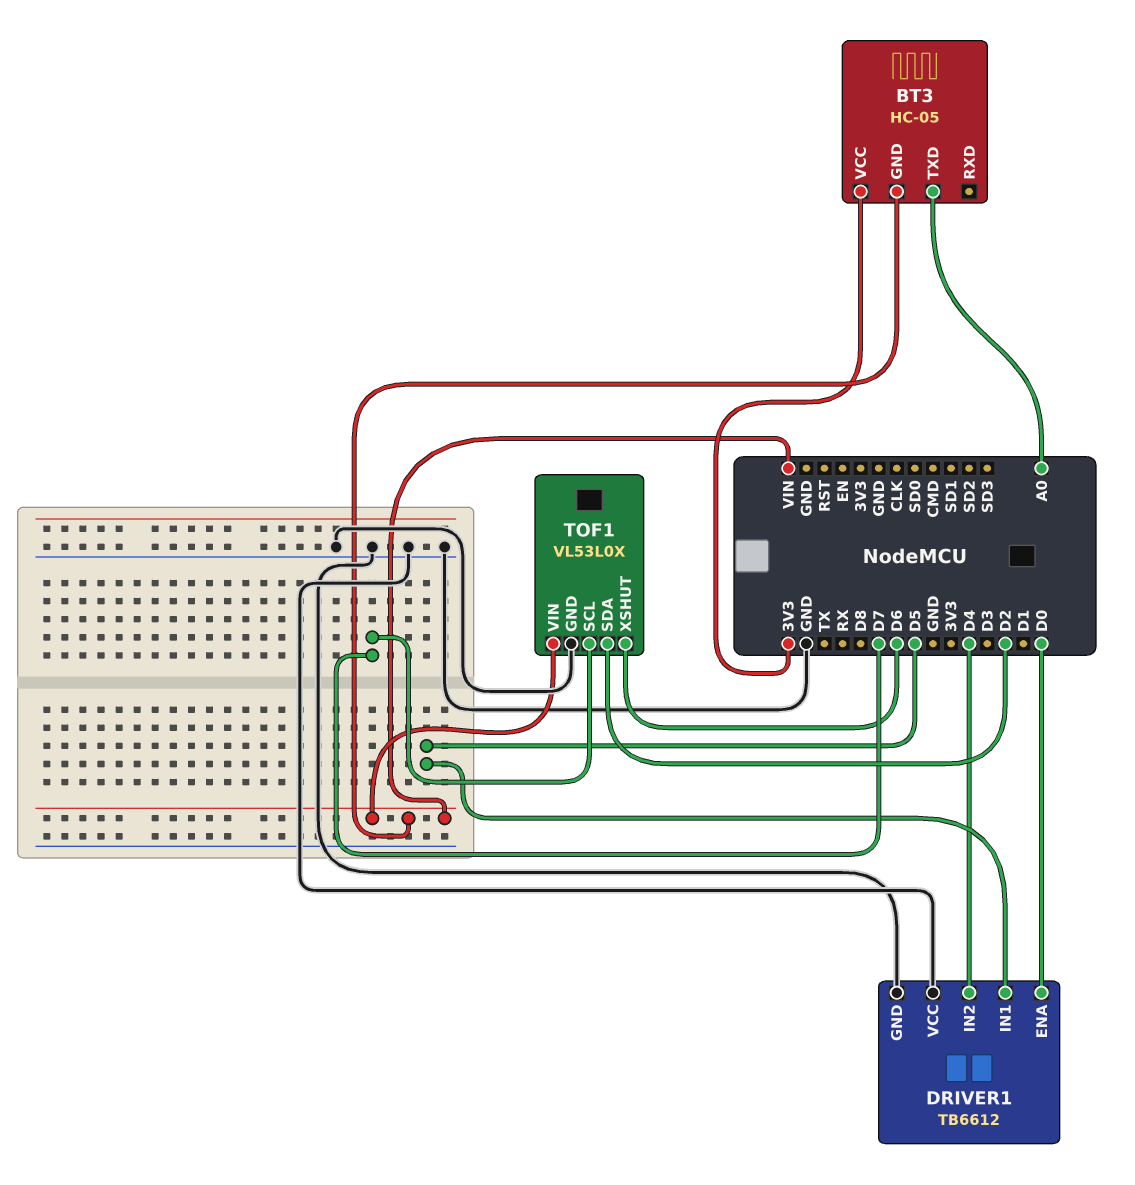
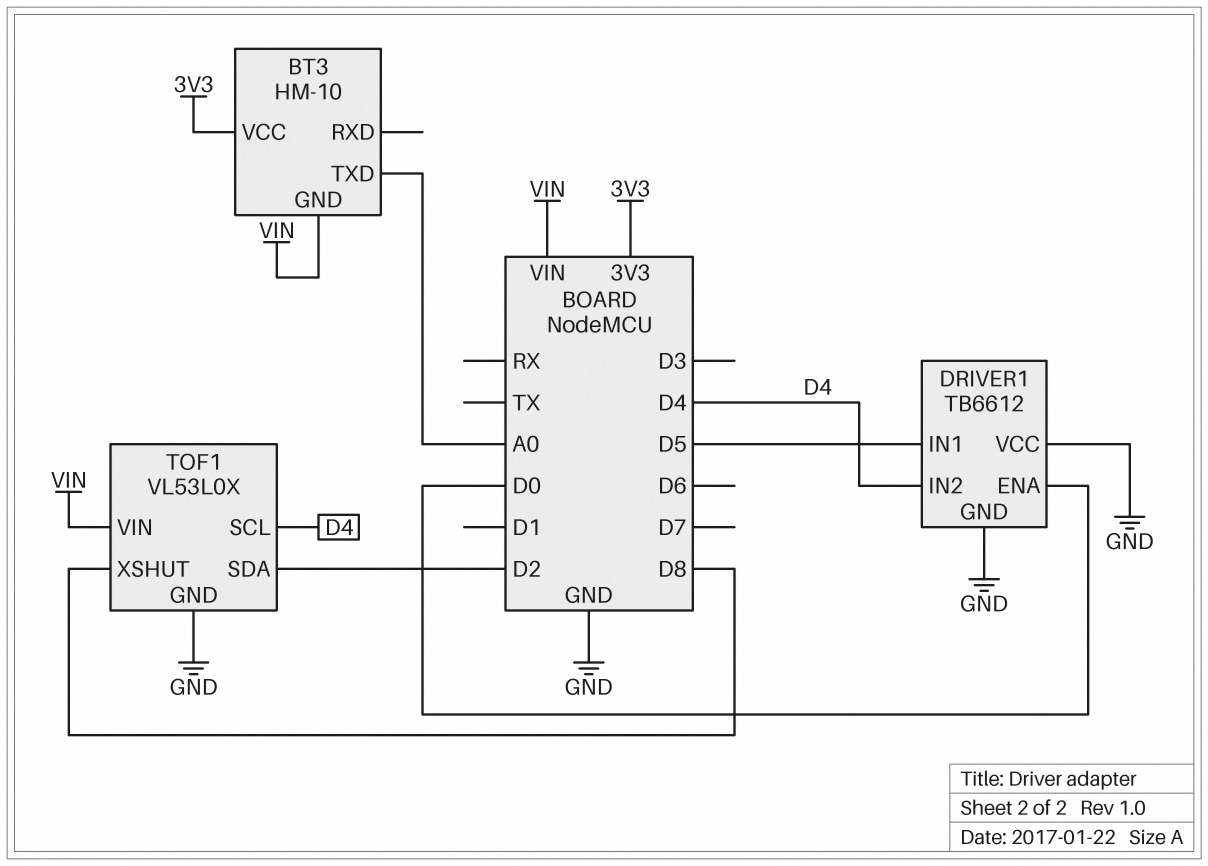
BT3: HC-05 -> HM-10
TOF1 pin SCL: D7 -> D4
TOF1 pin XSHUT: D6 -> D8

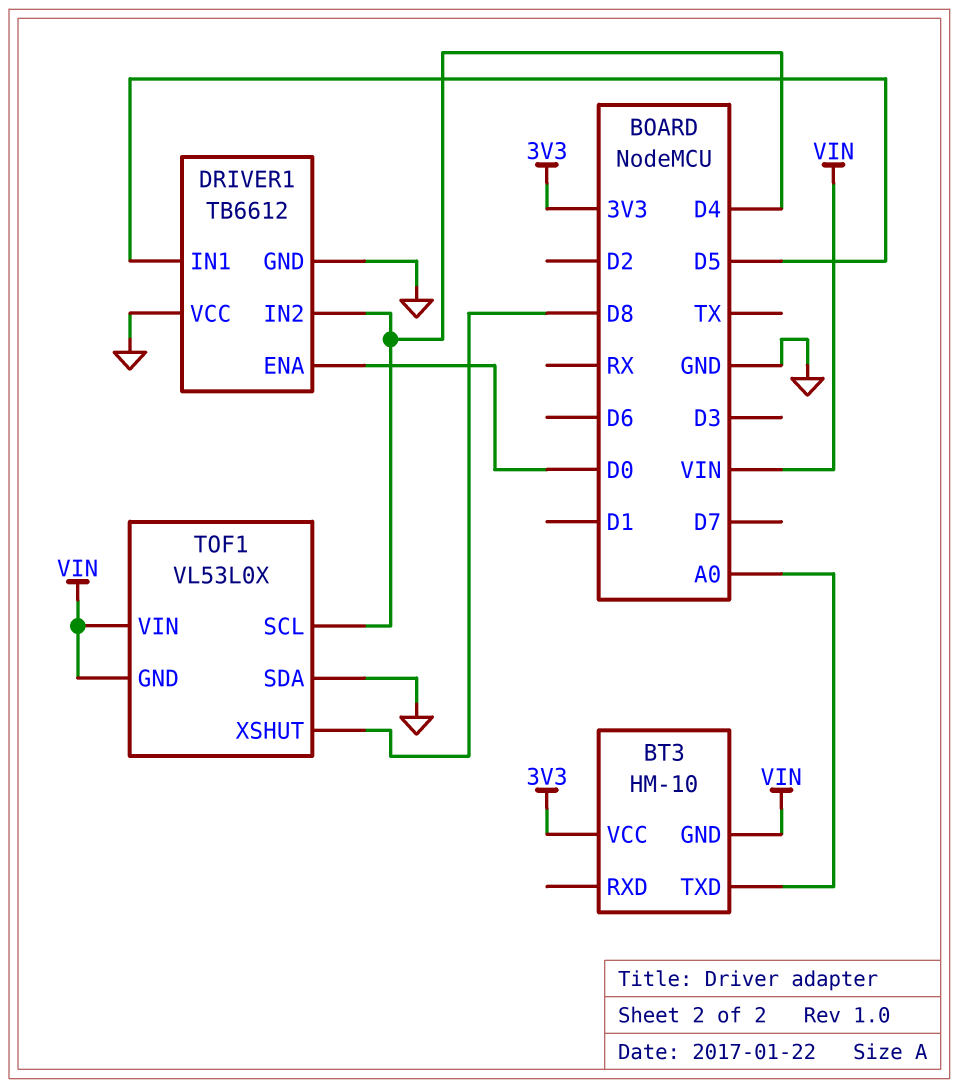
TOF1 pin GND: GND -> VIN
TOF1 pin SDA: D2 -> GND

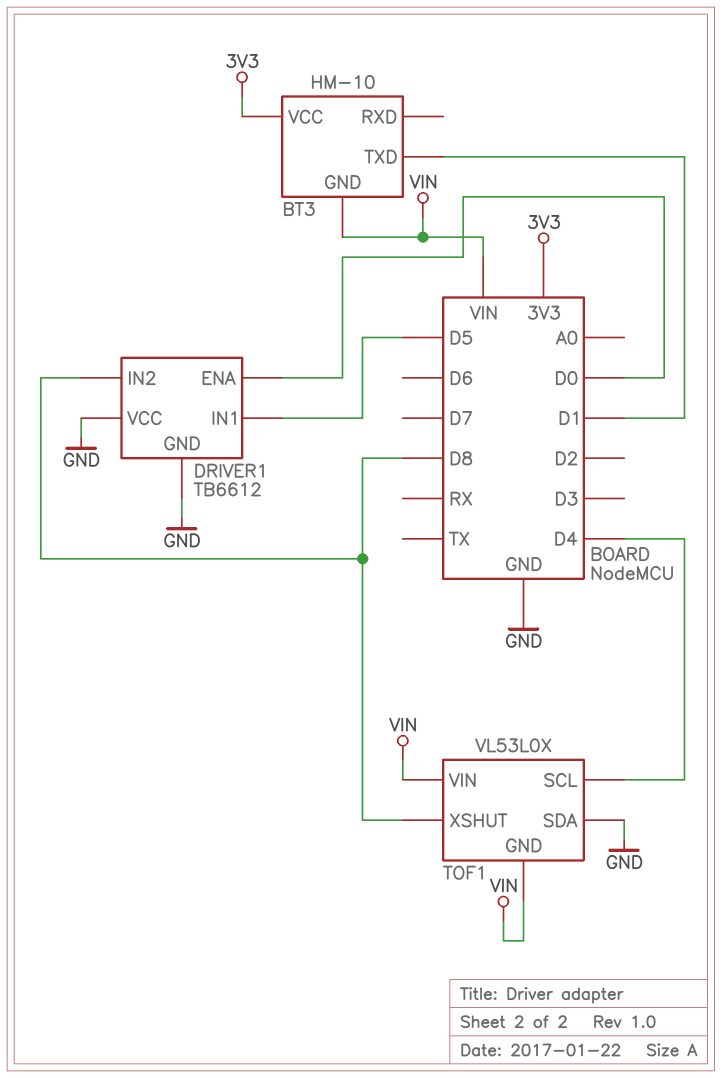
BT3 pin TXD: A0 -> D1
DRIVER1 pin IN2: D4 -> D8

